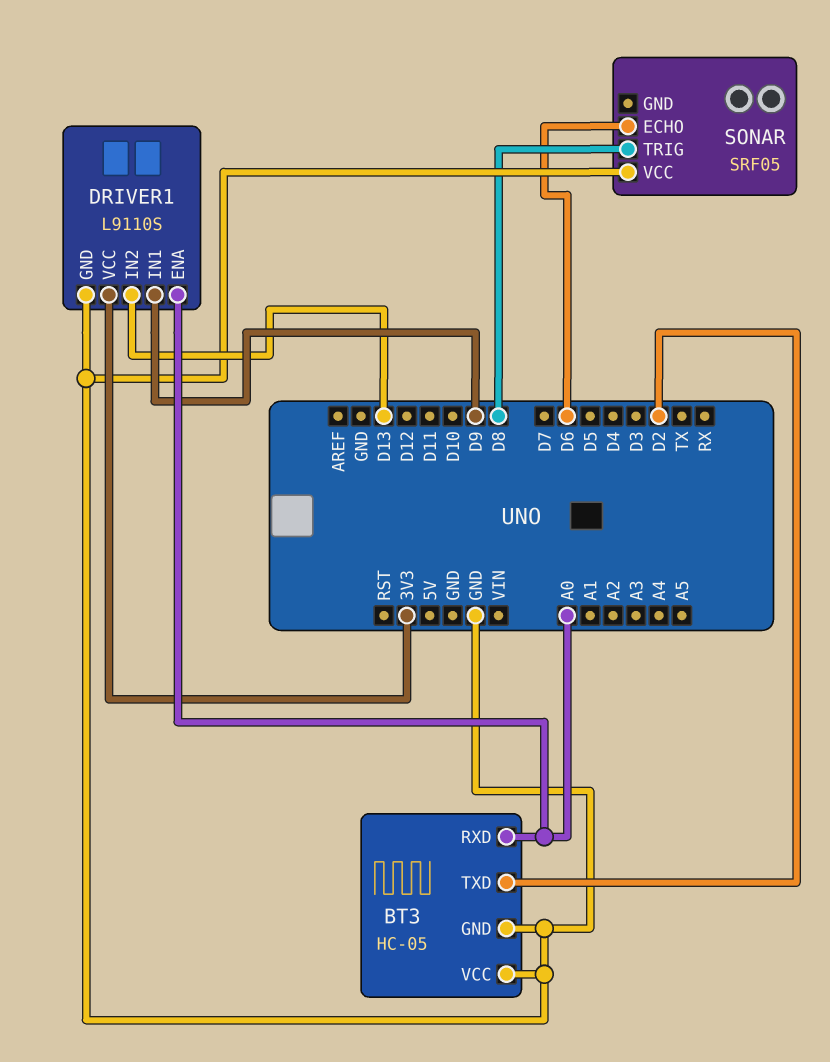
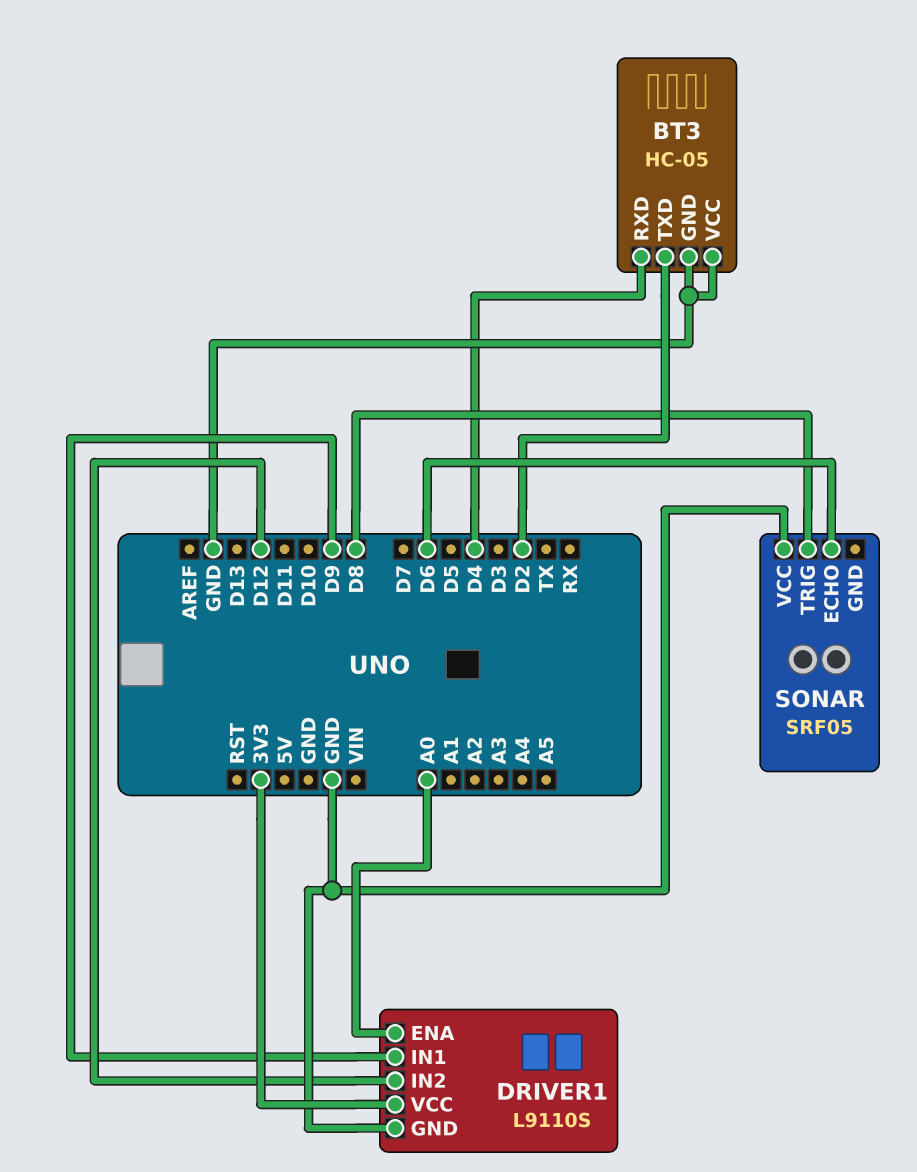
BT3 pin RXD: A0 -> D4
DRIVER1 pin IN2: D13 -> D12

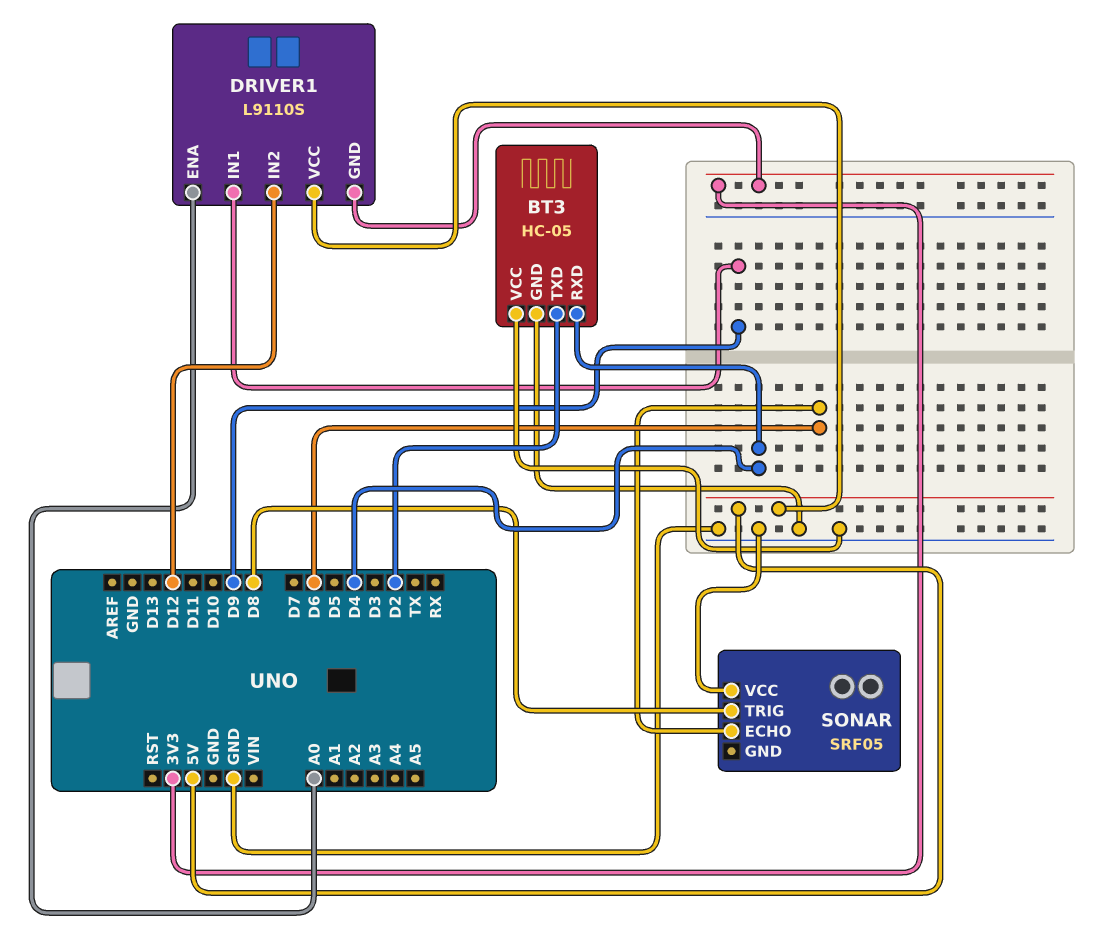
DRIVER1 pin GND: GND -> 3V3
DRIVER1 pin VCC: 3V3 -> 5V

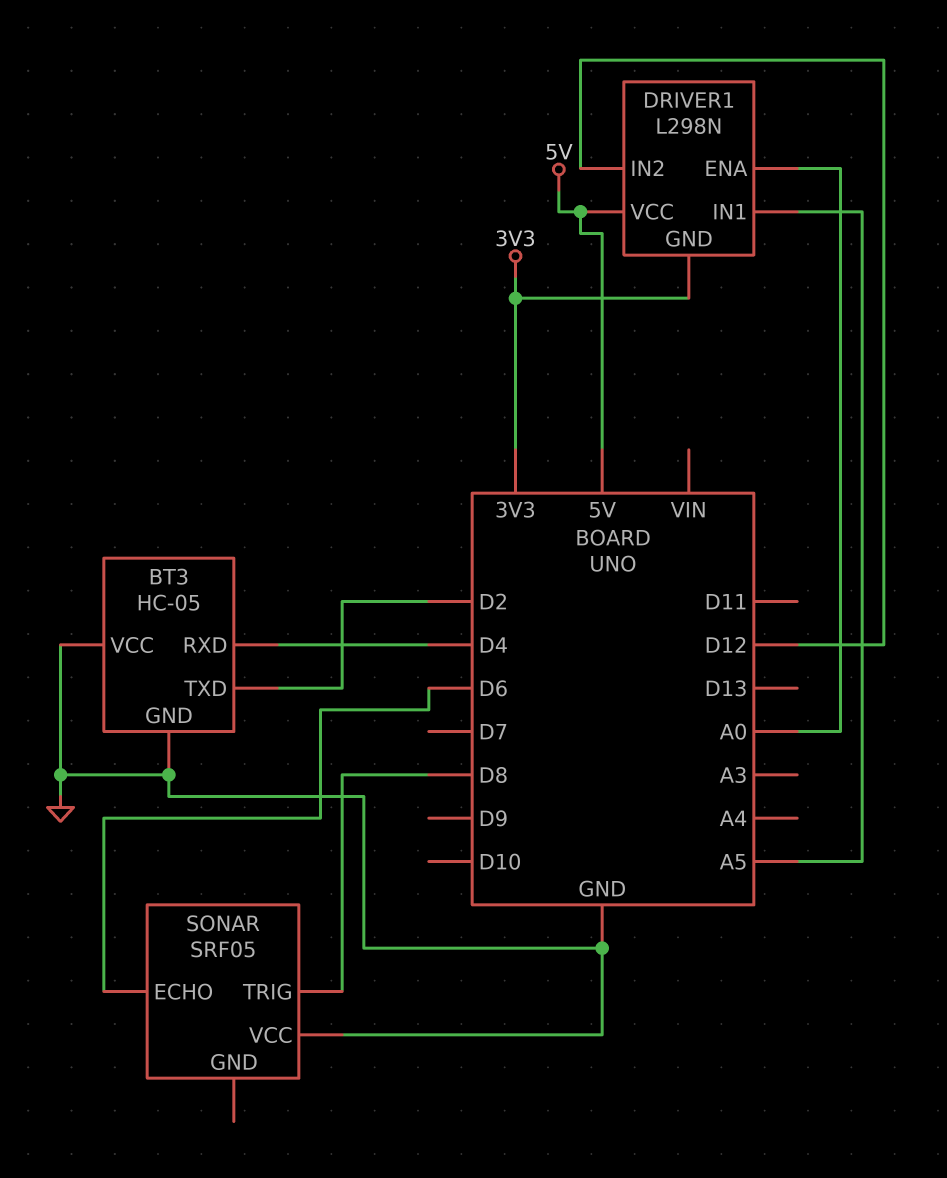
DRIVER1: L9110S -> L298N
DRIVER1 pin IN1: D9 -> A5

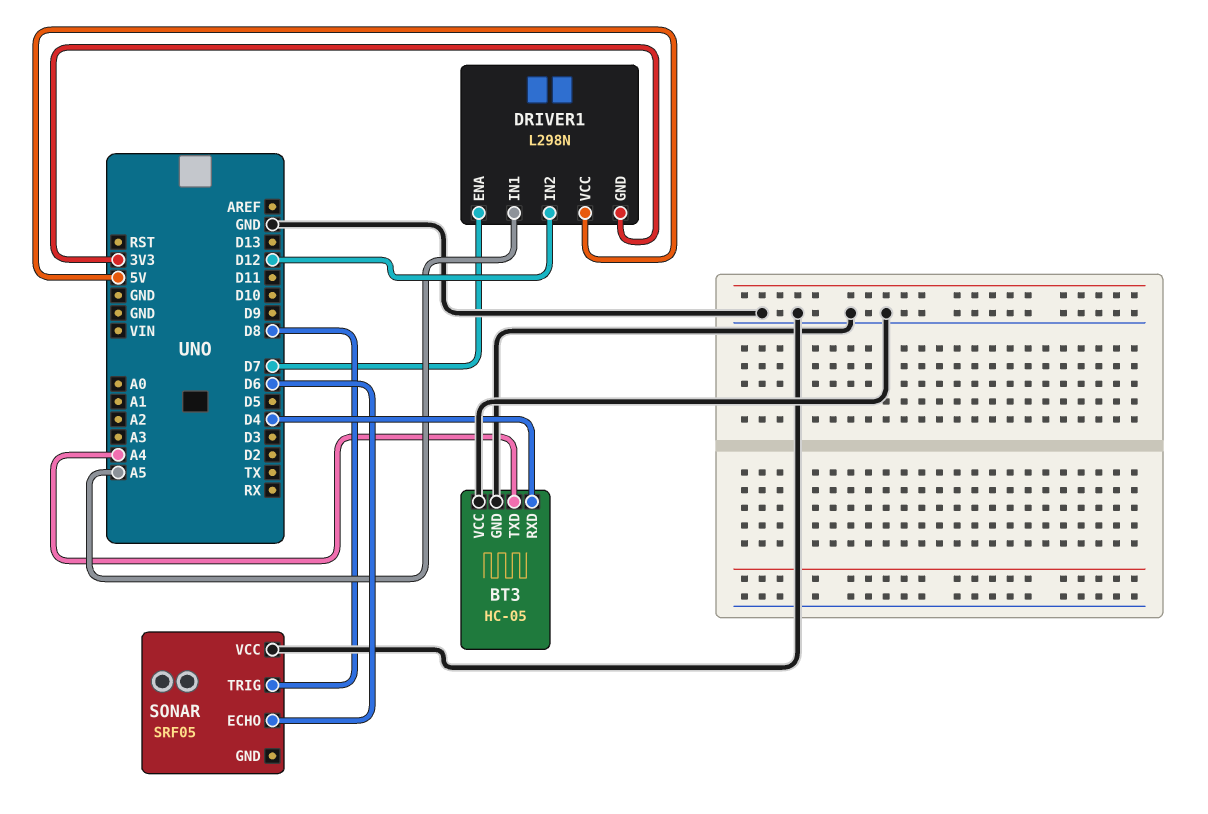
BT3 pin TXD: D2 -> A4
DRIVER1 pin ENA: A0 -> D7

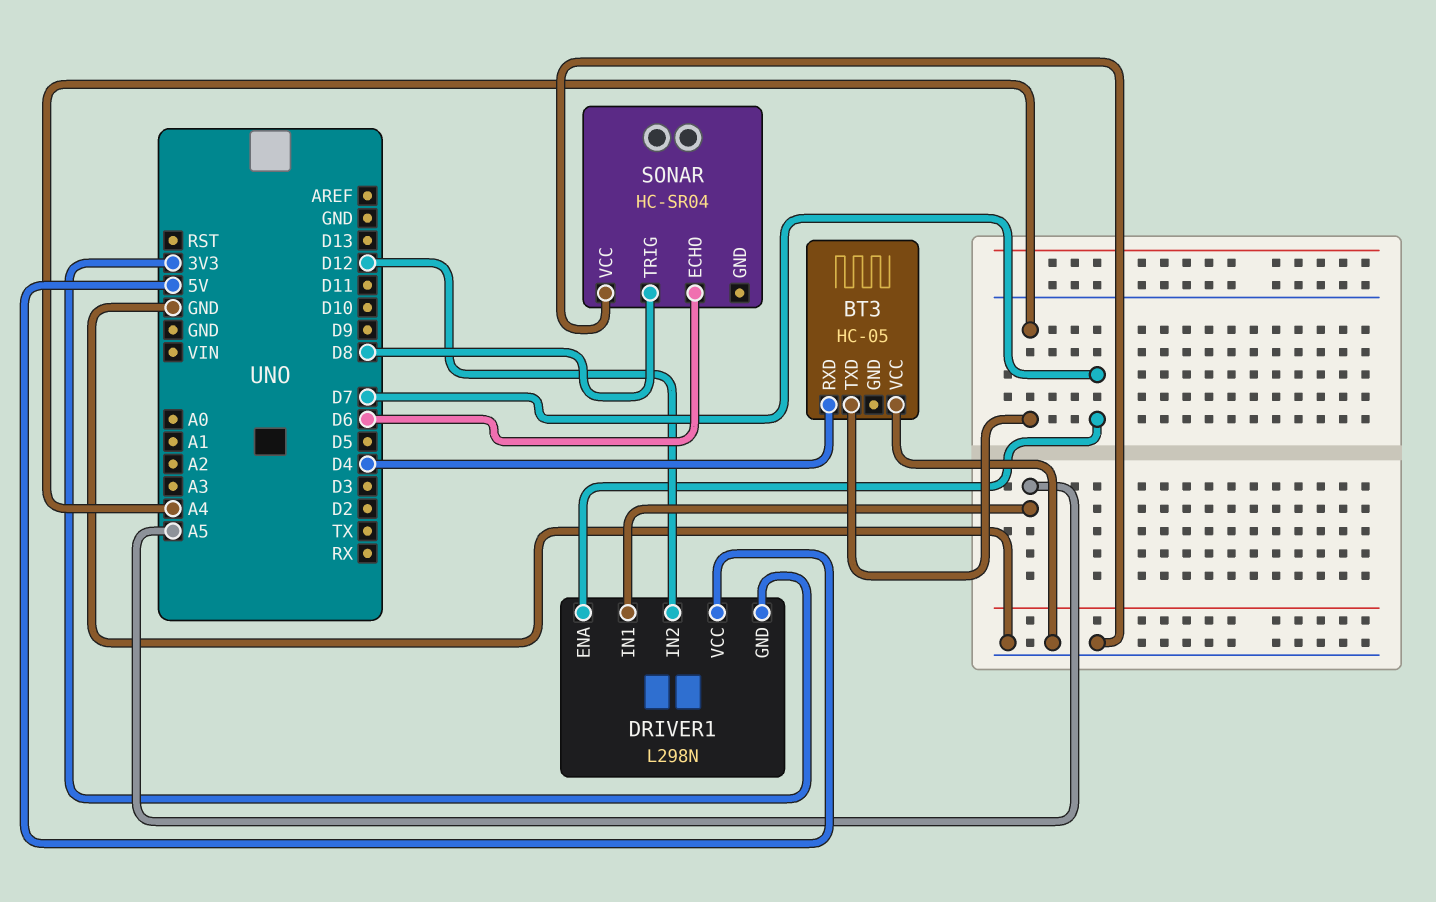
BT3 pin GND: GND -> none
SONAR: SRF05 -> HC-SR04

